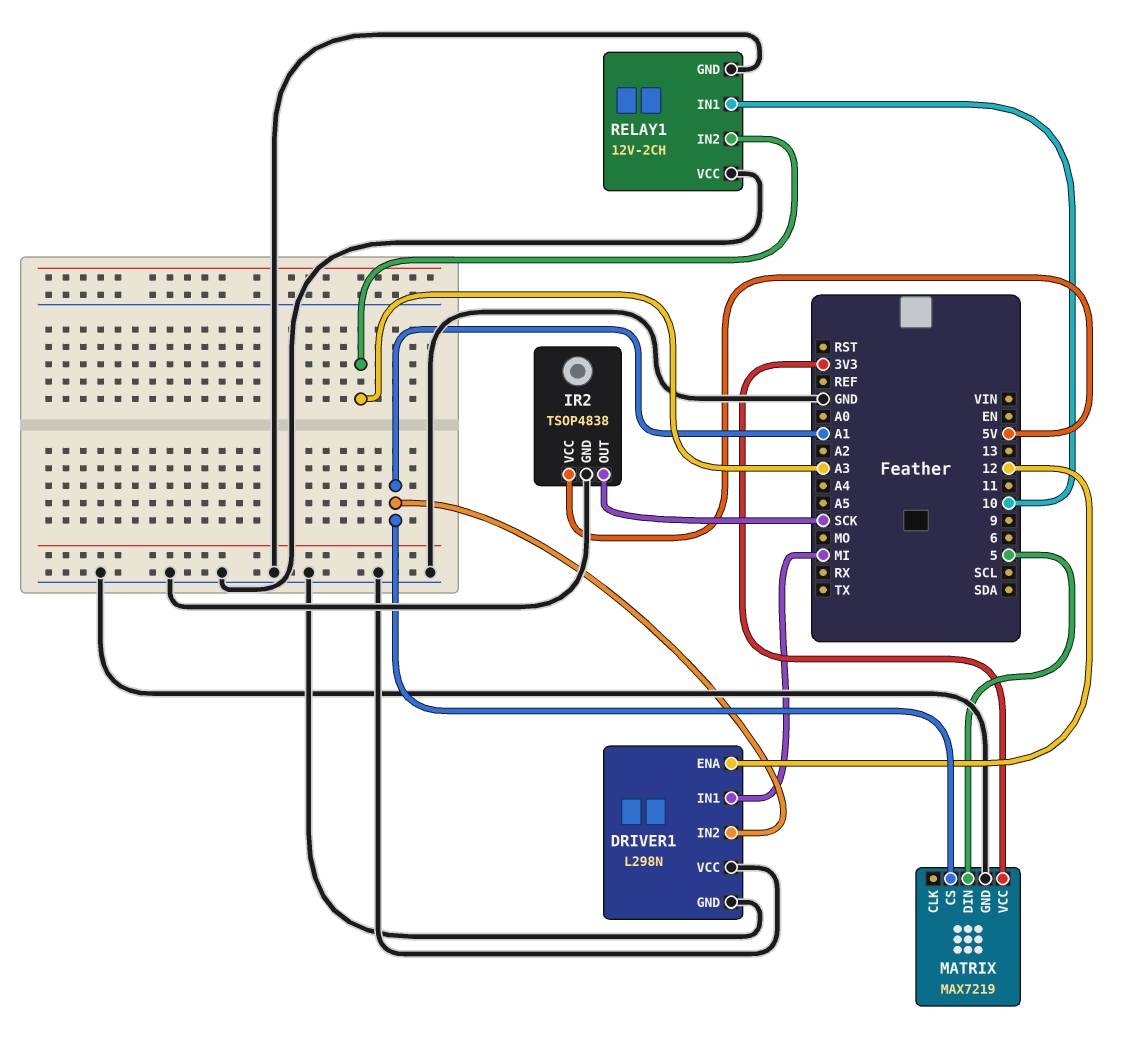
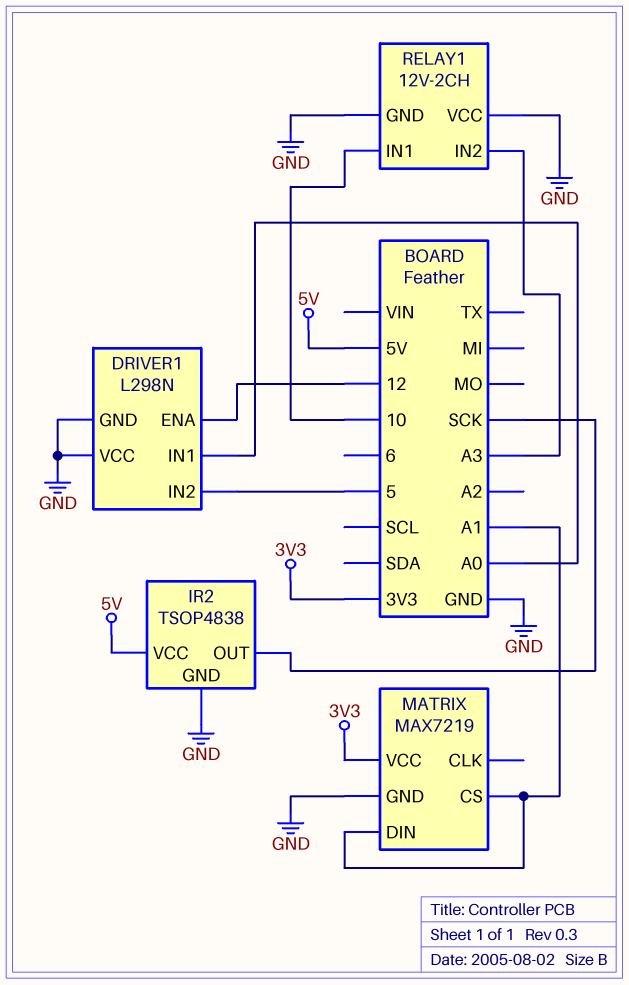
DRIVER1 pin IN1: MI -> A0
DRIVER1 pin IN2: A1 -> 5
MATRIX pin DIN: 5 -> A1

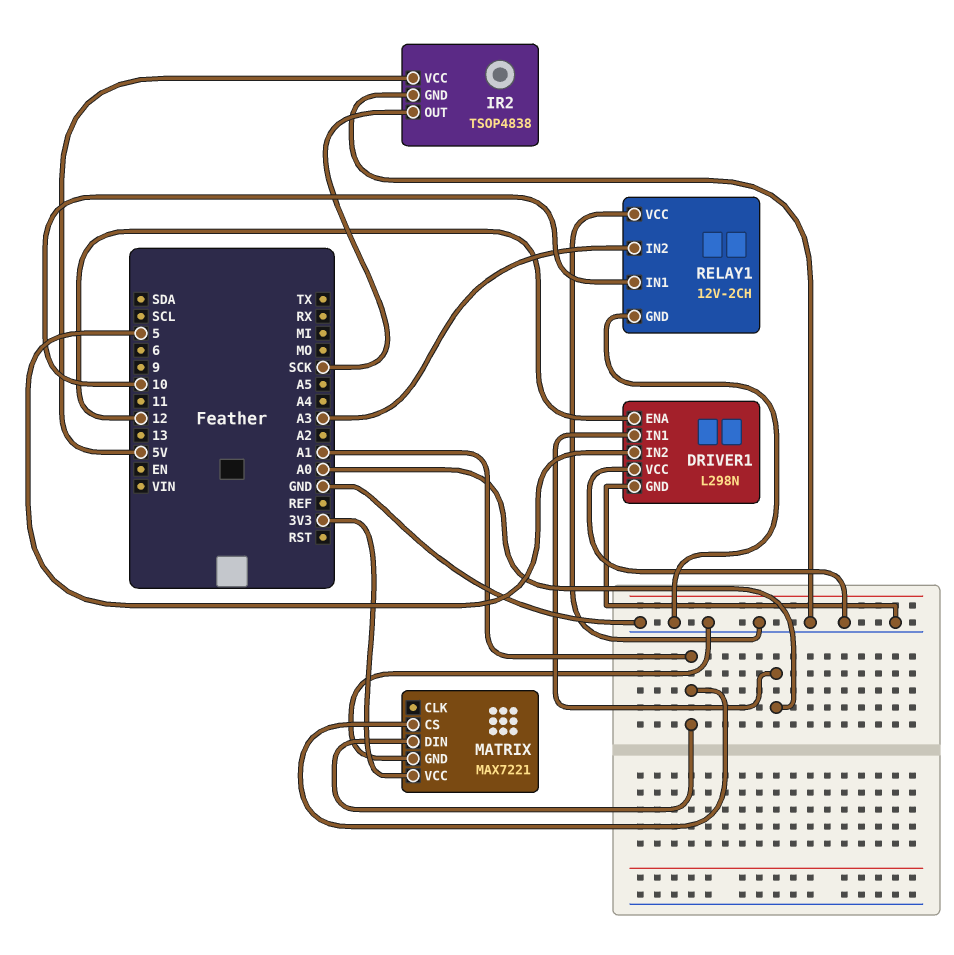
MATRIX: MAX7219 -> MAX7221

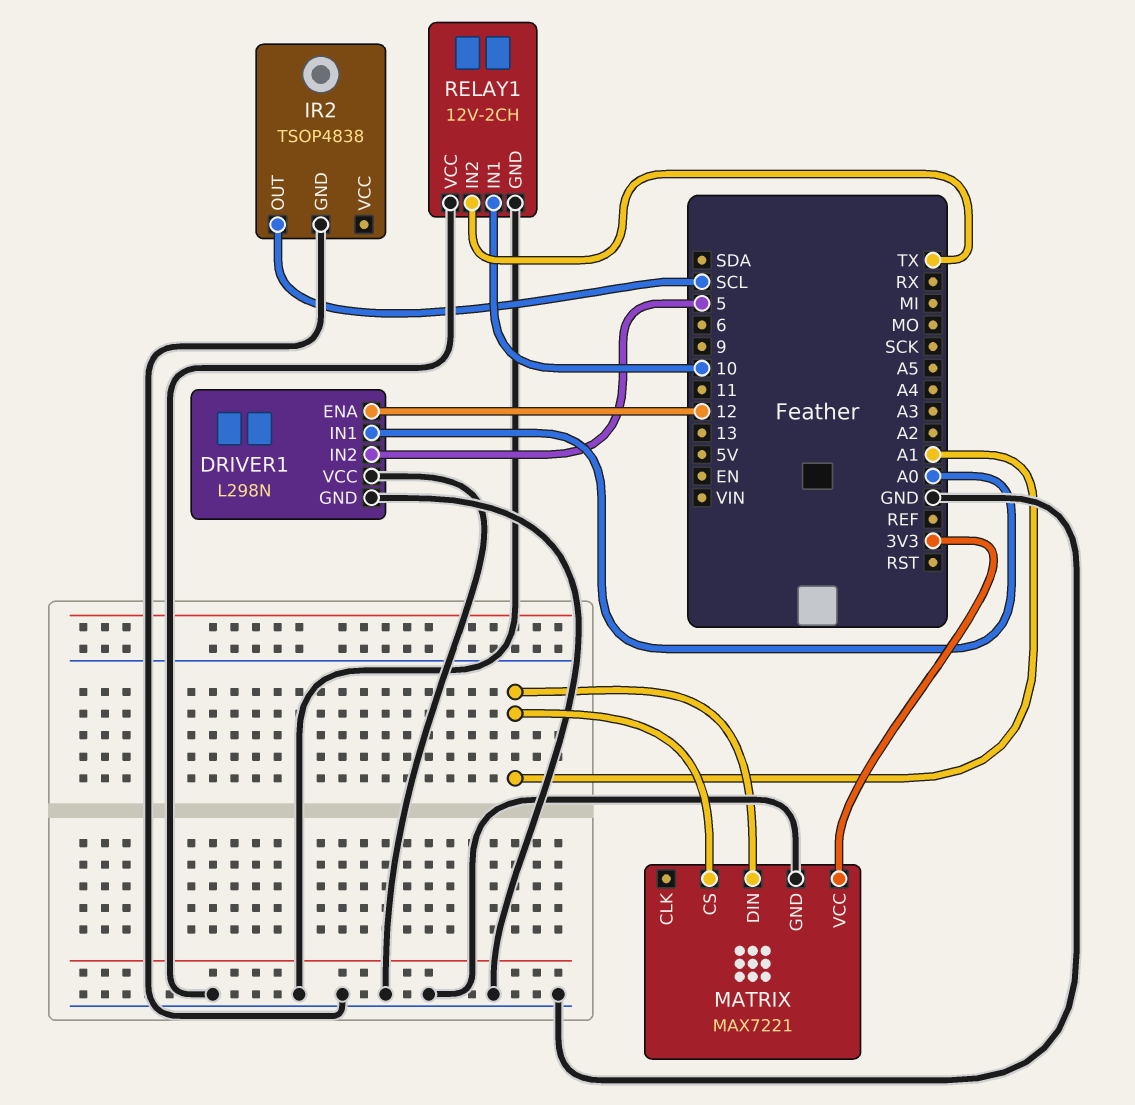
IR2 pin OUT: SCK -> SCL
IR2 pin VCC: 5V -> none
RELAY1 pin IN2: A3 -> TX

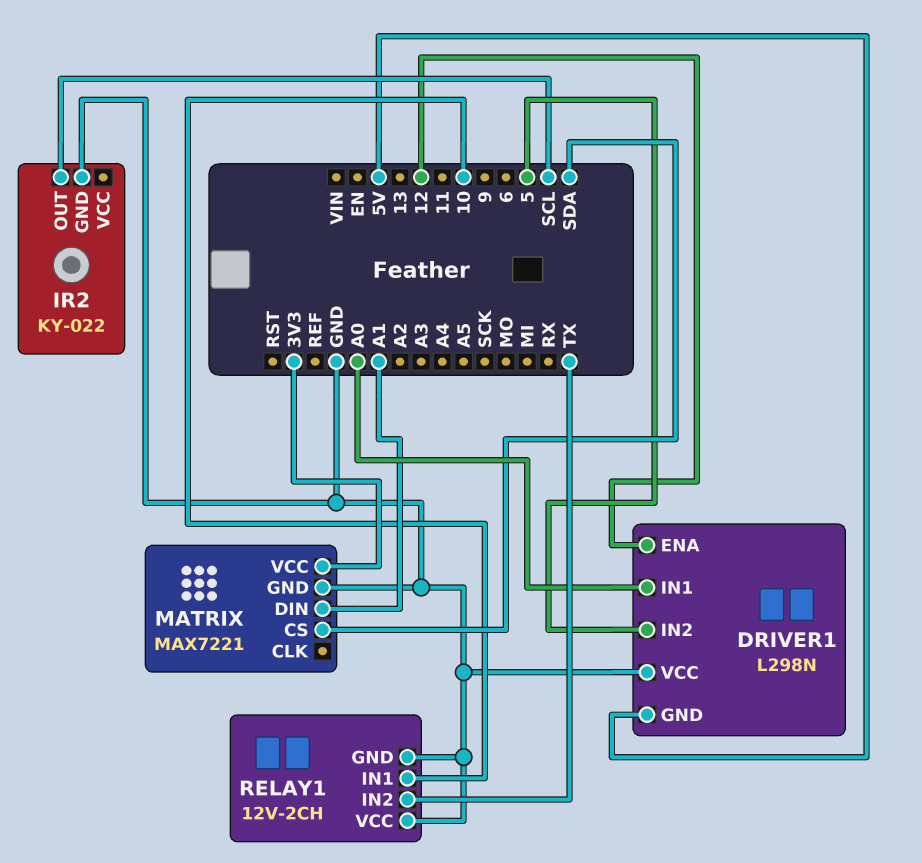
DRIVER1 pin GND: GND -> 5V
IR2: TSOP4838 -> KY-022
MATRIX pin CS: A1 -> SDA

